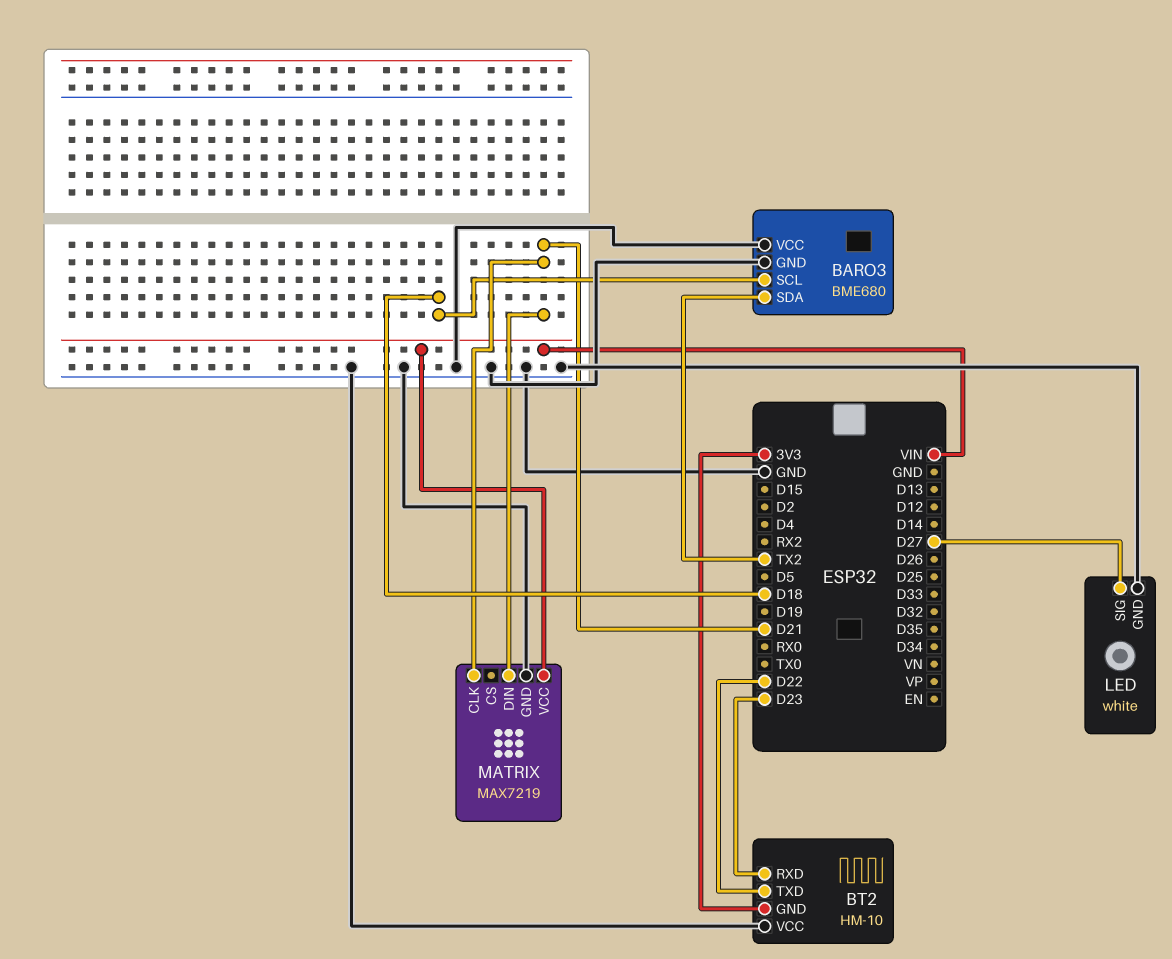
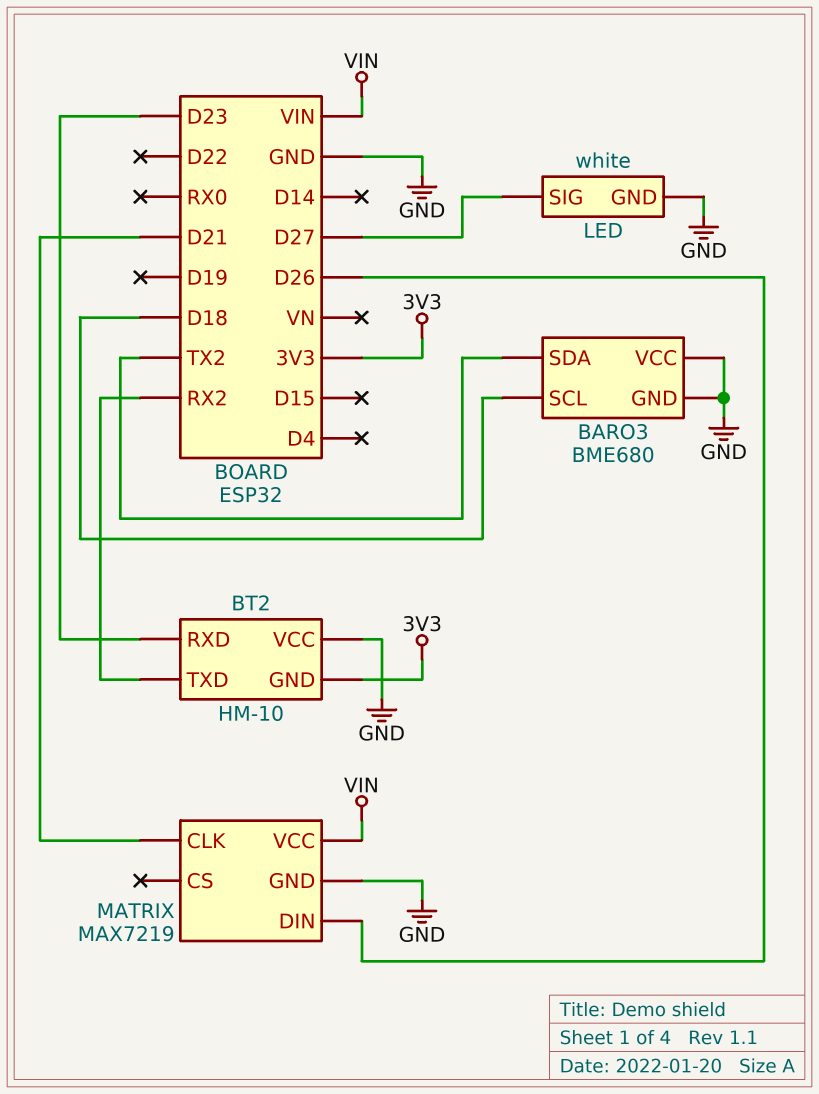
BT2 pin TXD: D22 -> RX2
MATRIX pin DIN: D21 -> D26

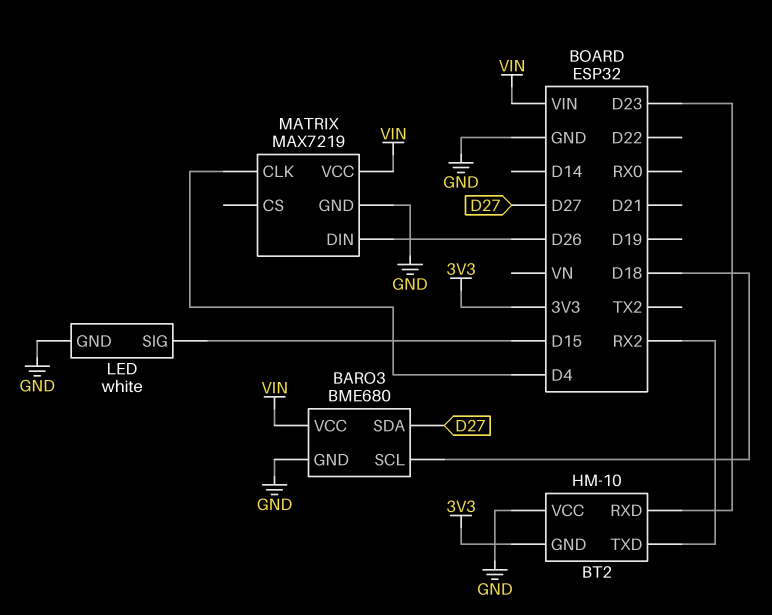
BARO3 pin SDA: TX2 -> D27
BARO3 pin VCC: GND -> VIN
LED pin SIG: D27 -> D15
MATRIX pin CLK: D21 -> D4

